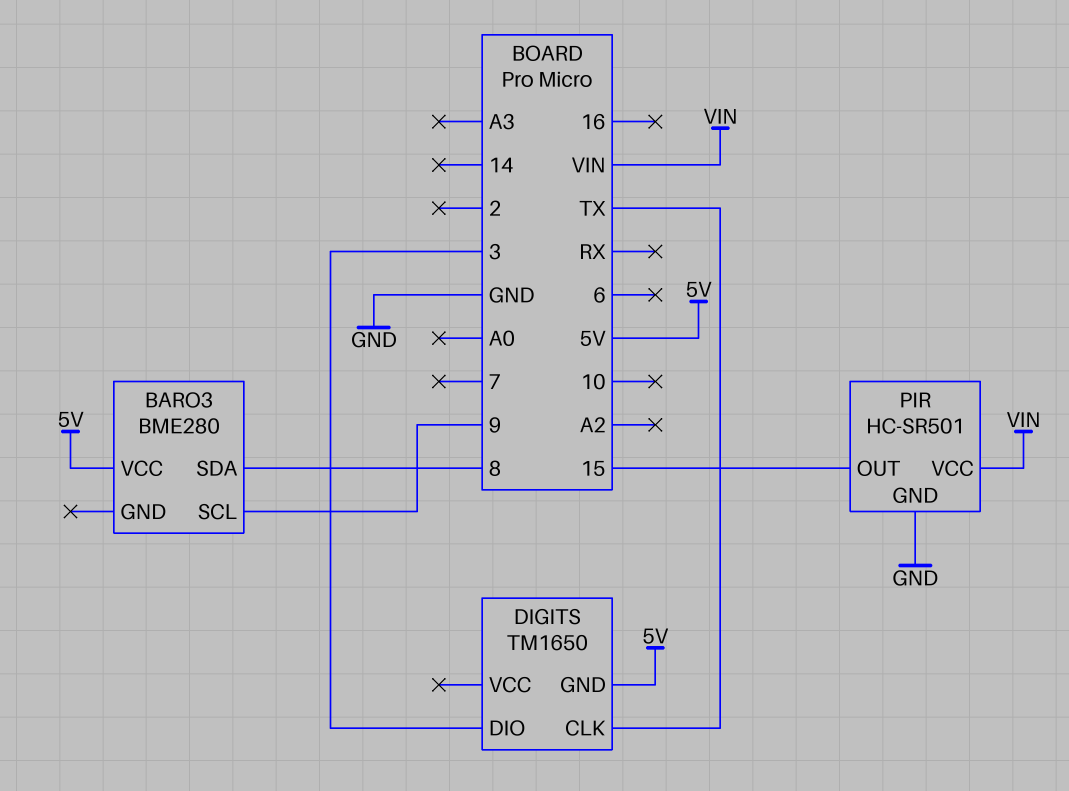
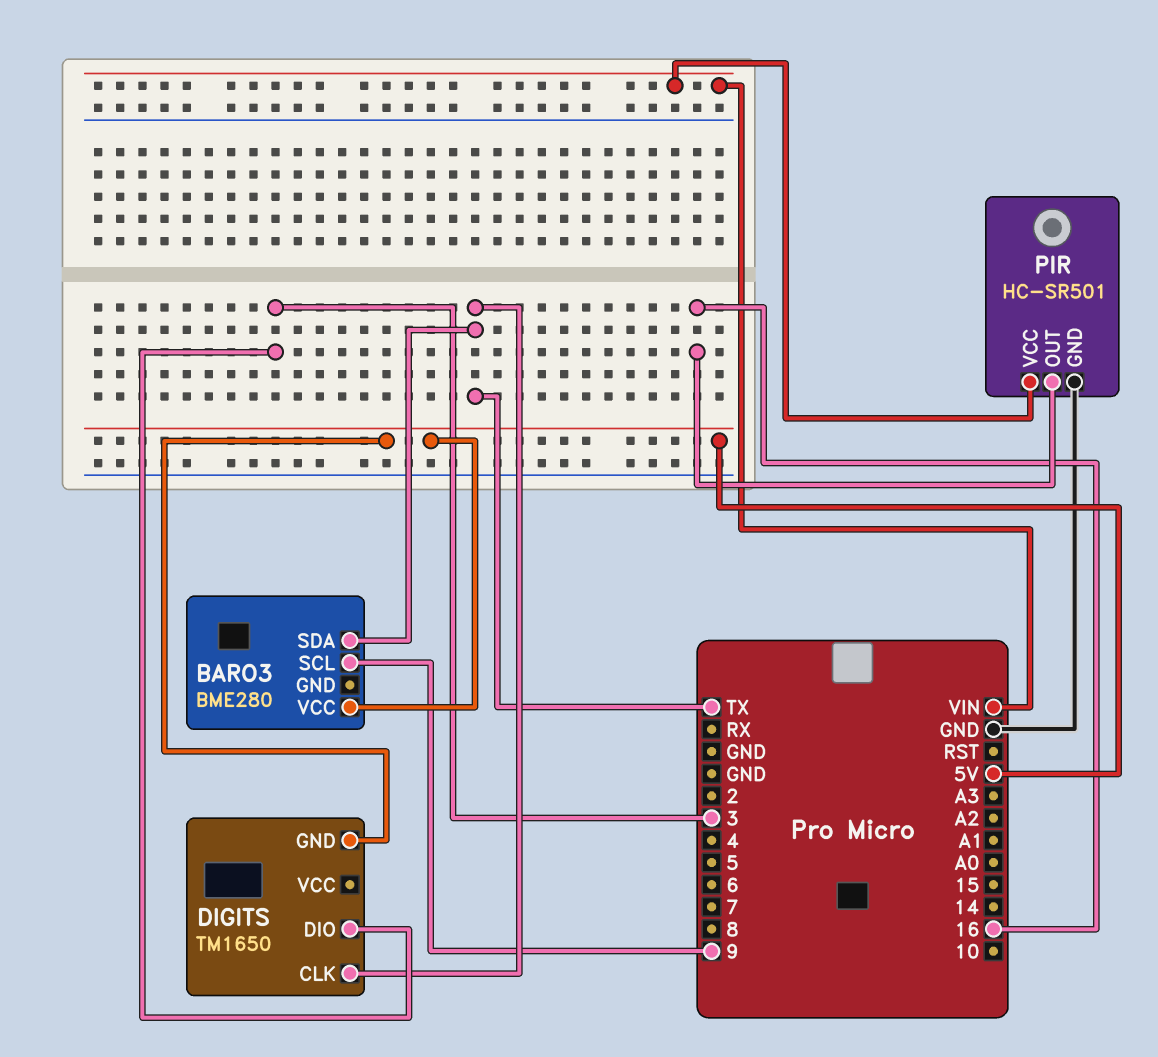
BARO3 pin SDA: 8 -> TX
PIR pin OUT: 15 -> 16

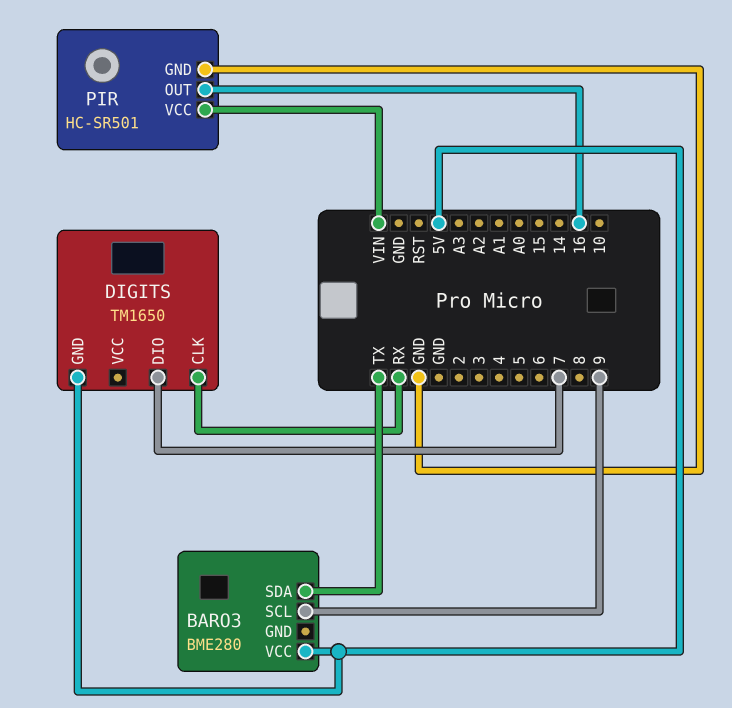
DIGITS pin CLK: TX -> RX
DIGITS pin DIO: 3 -> 7

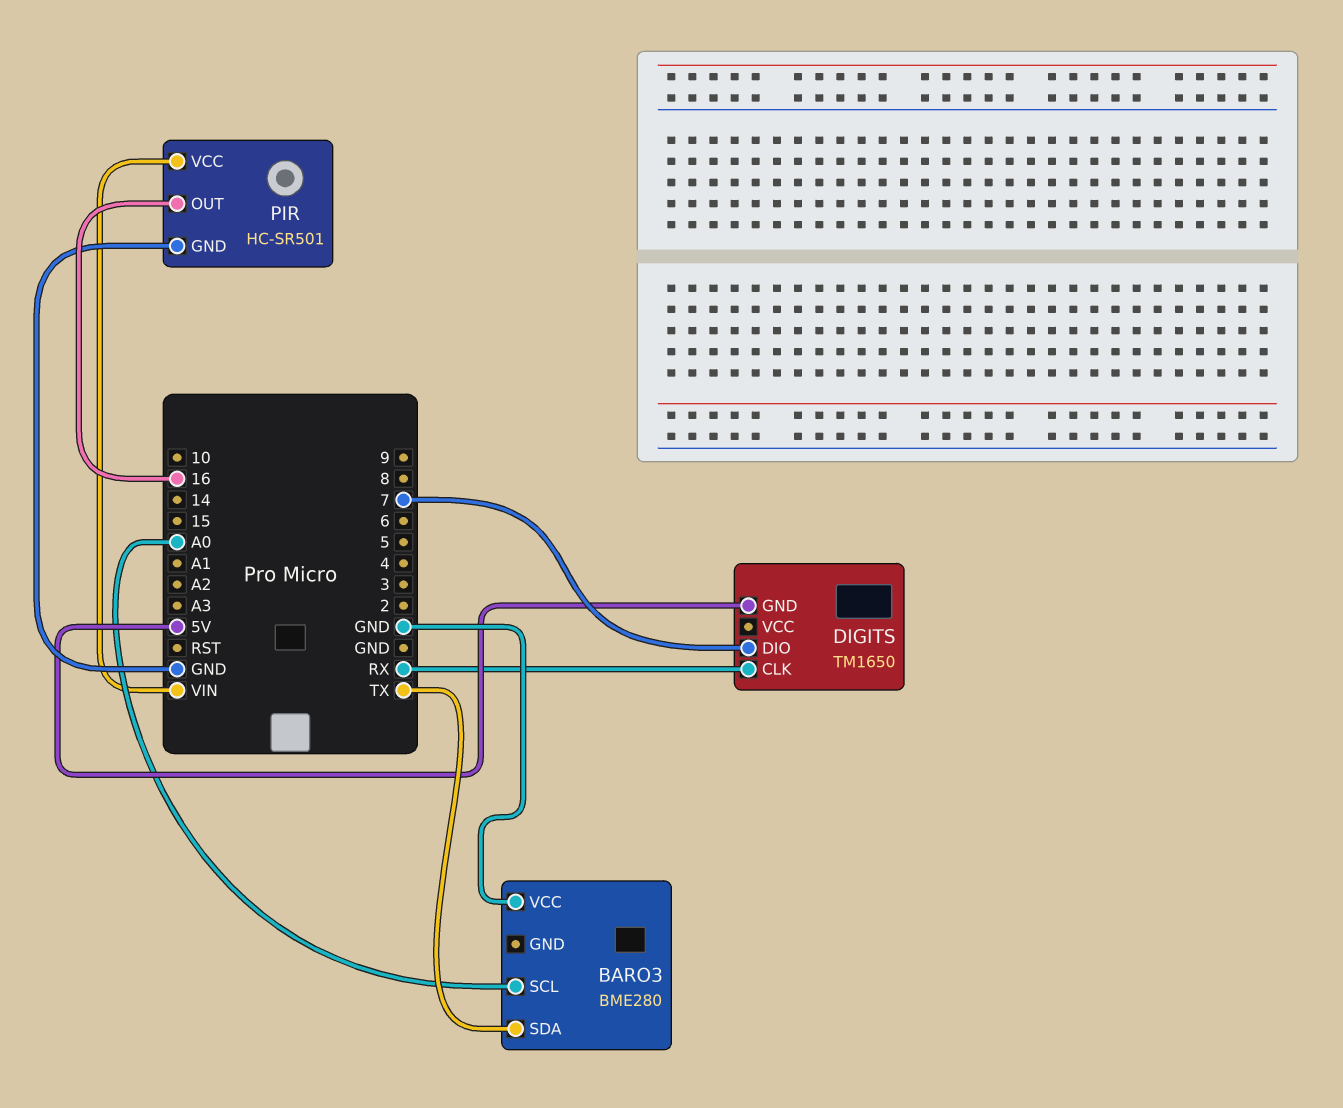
BARO3 pin SCL: 9 -> A0
BARO3 pin VCC: 5V -> GND

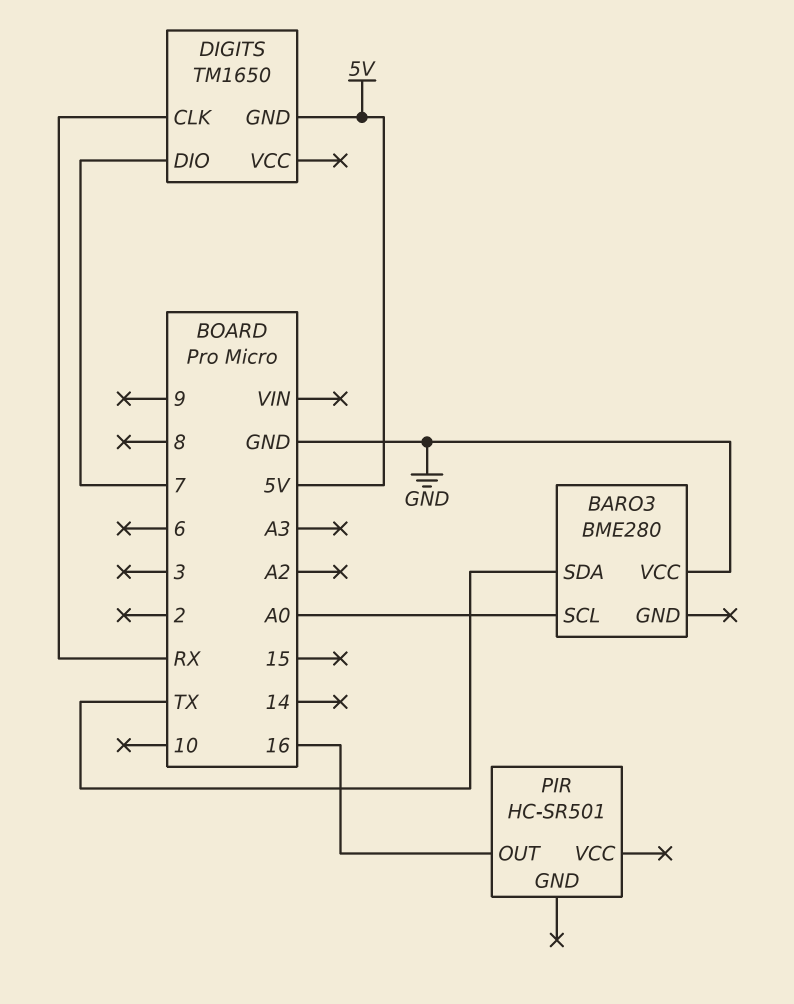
PIR pin GND: GND -> none
PIR pin VCC: VIN -> none

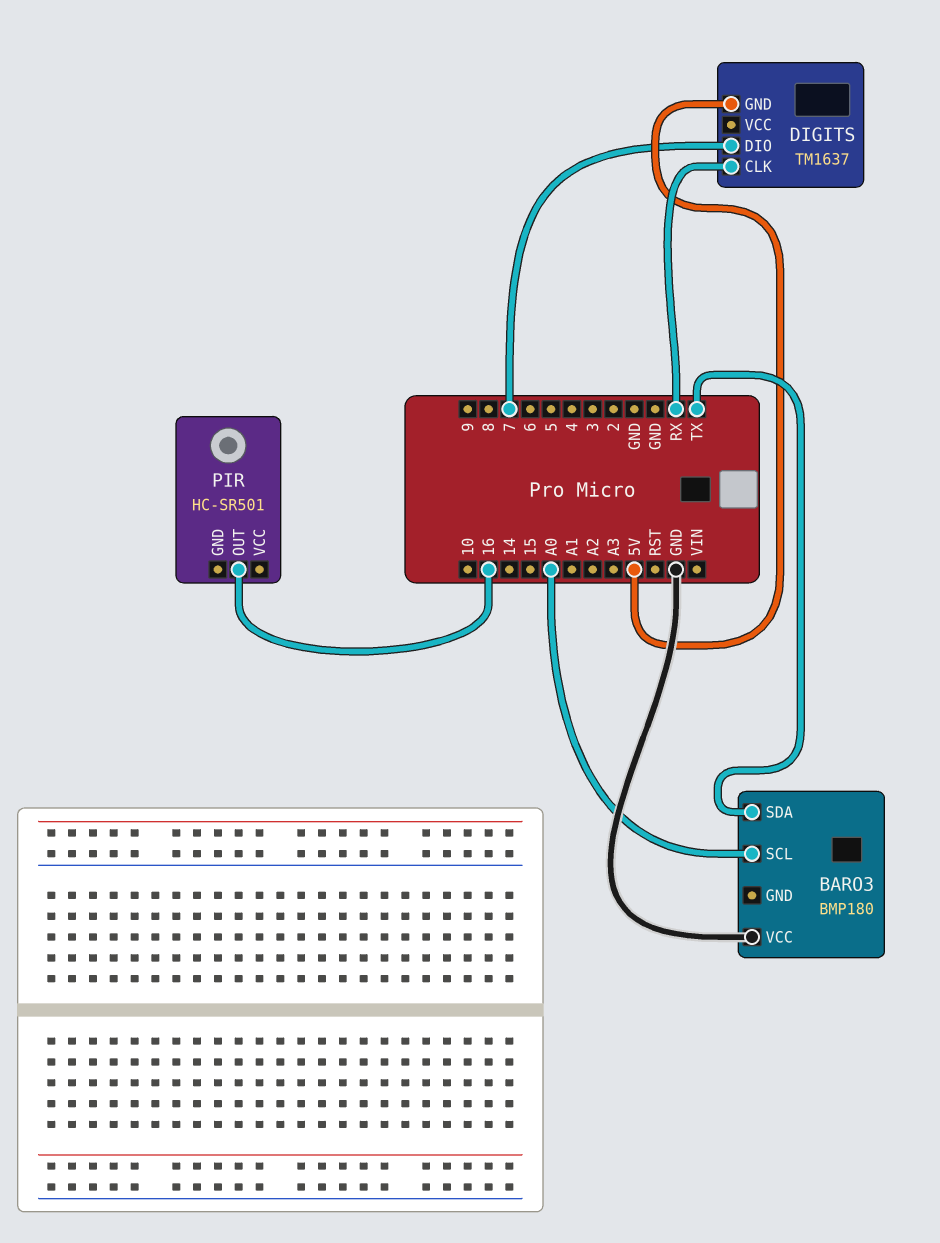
BARO3: BME280 -> BMP180
DIGITS: TM1650 -> TM1637

